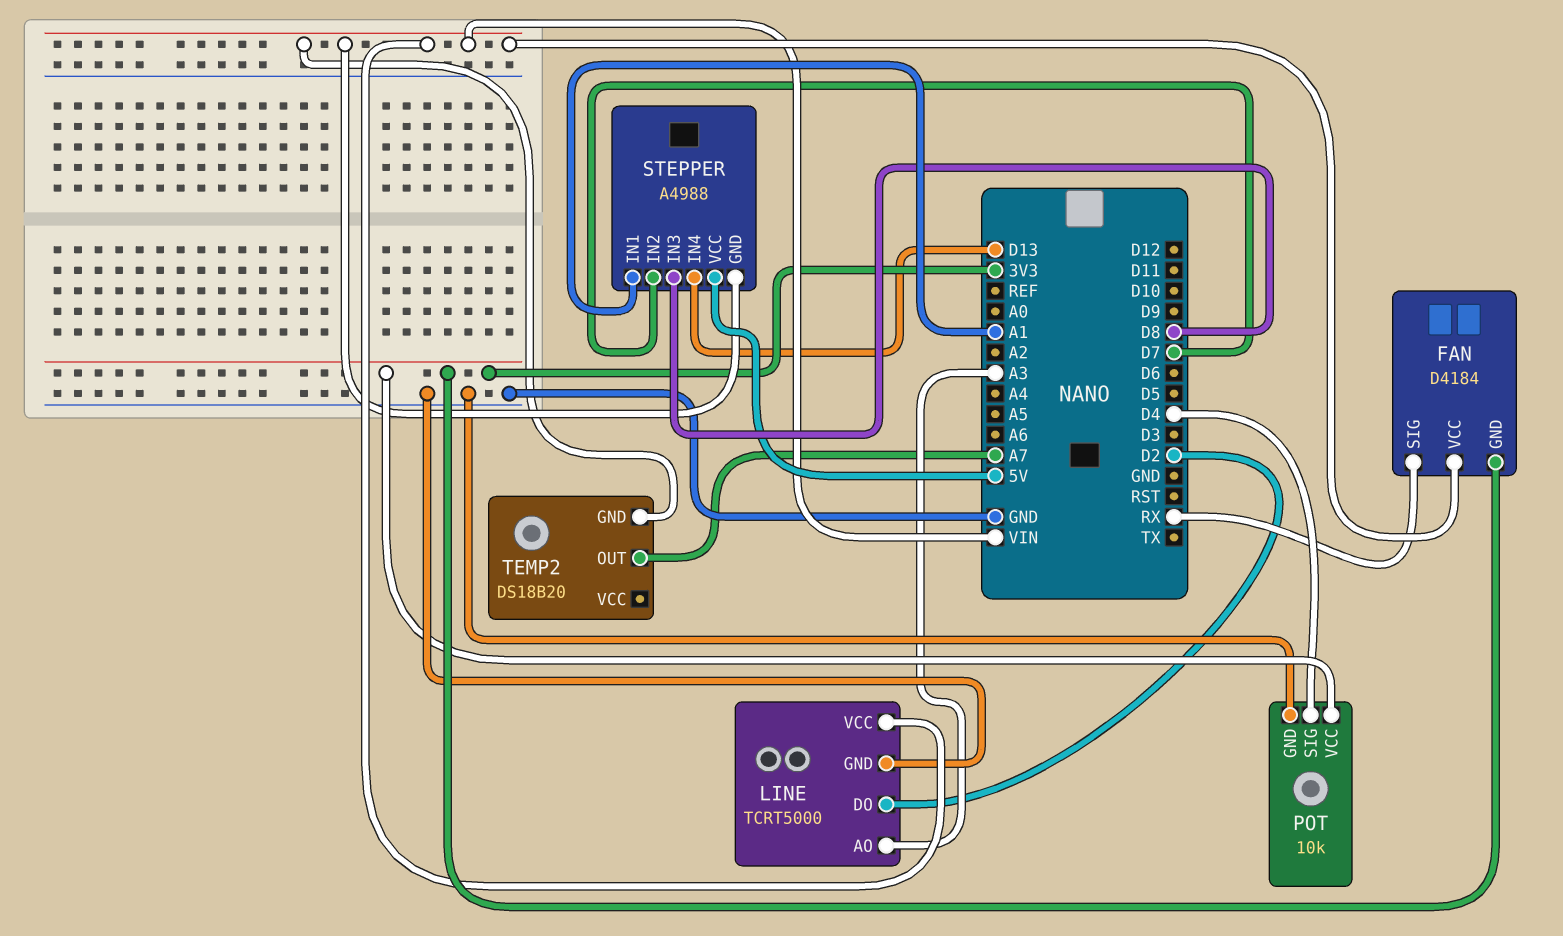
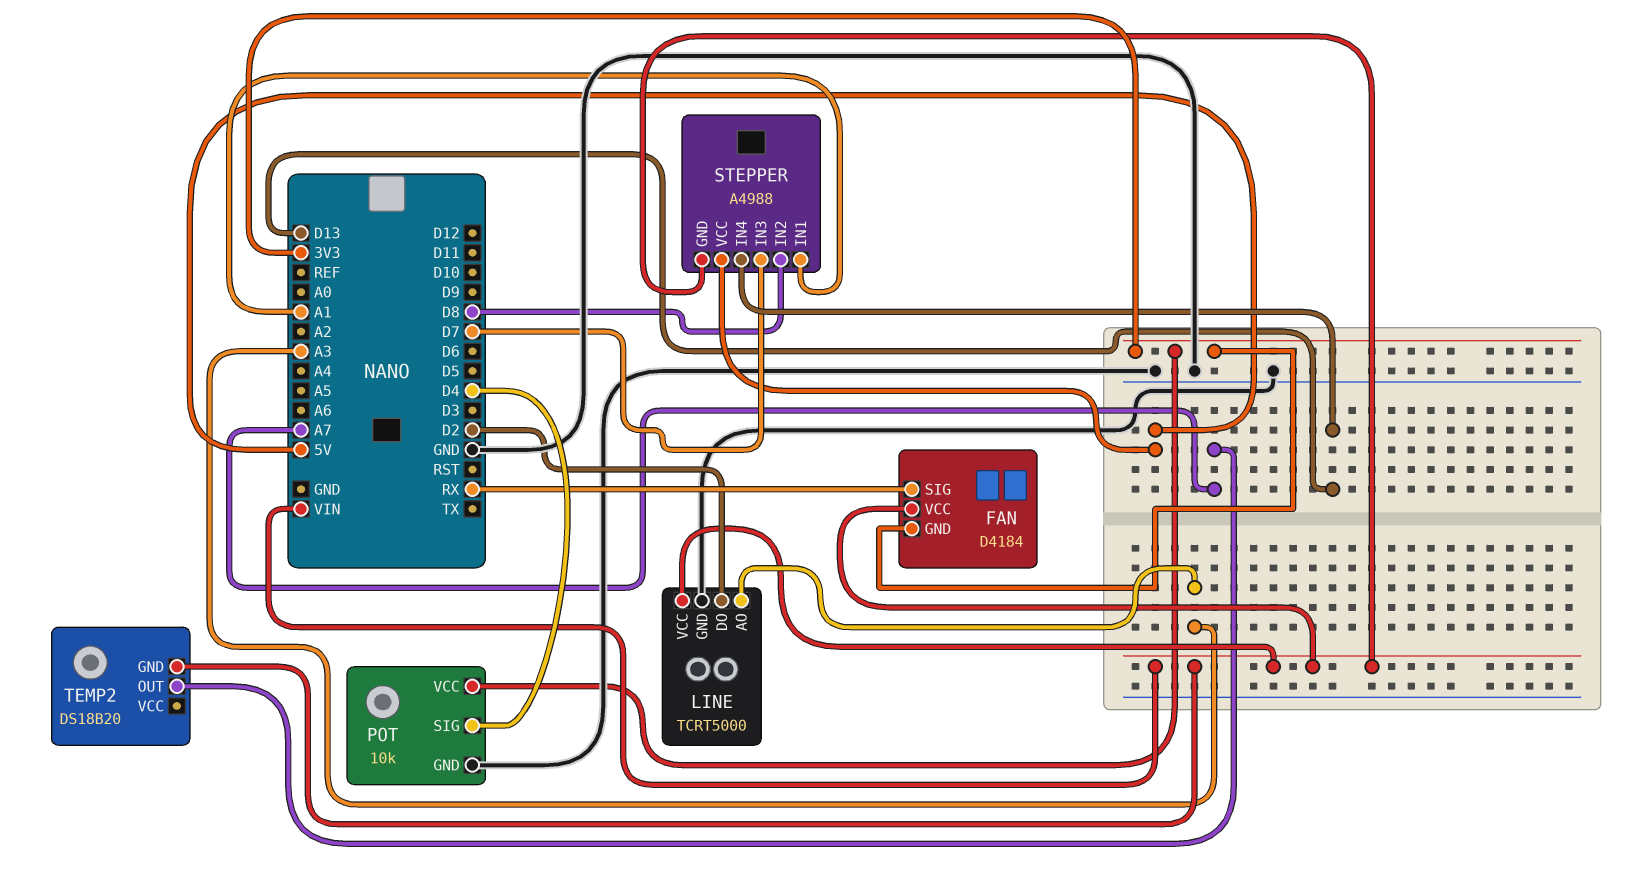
STEPPER pin IN2: D7 -> D8
STEPPER pin IN3: D8 -> D7

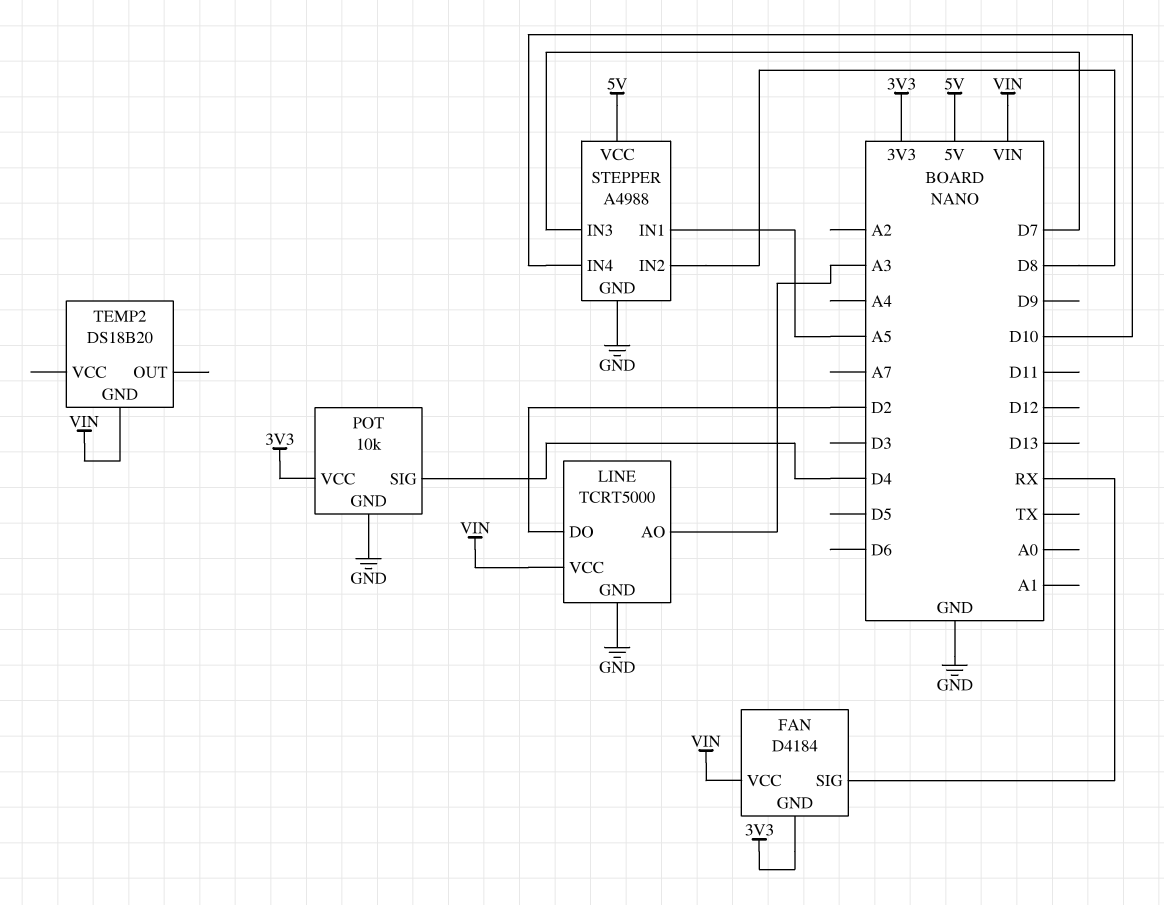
STEPPER pin GND: VIN -> GND
STEPPER pin IN1: A1 -> A5
STEPPER pin IN4: D13 -> D10
TEMP2 pin OUT: A7 -> none

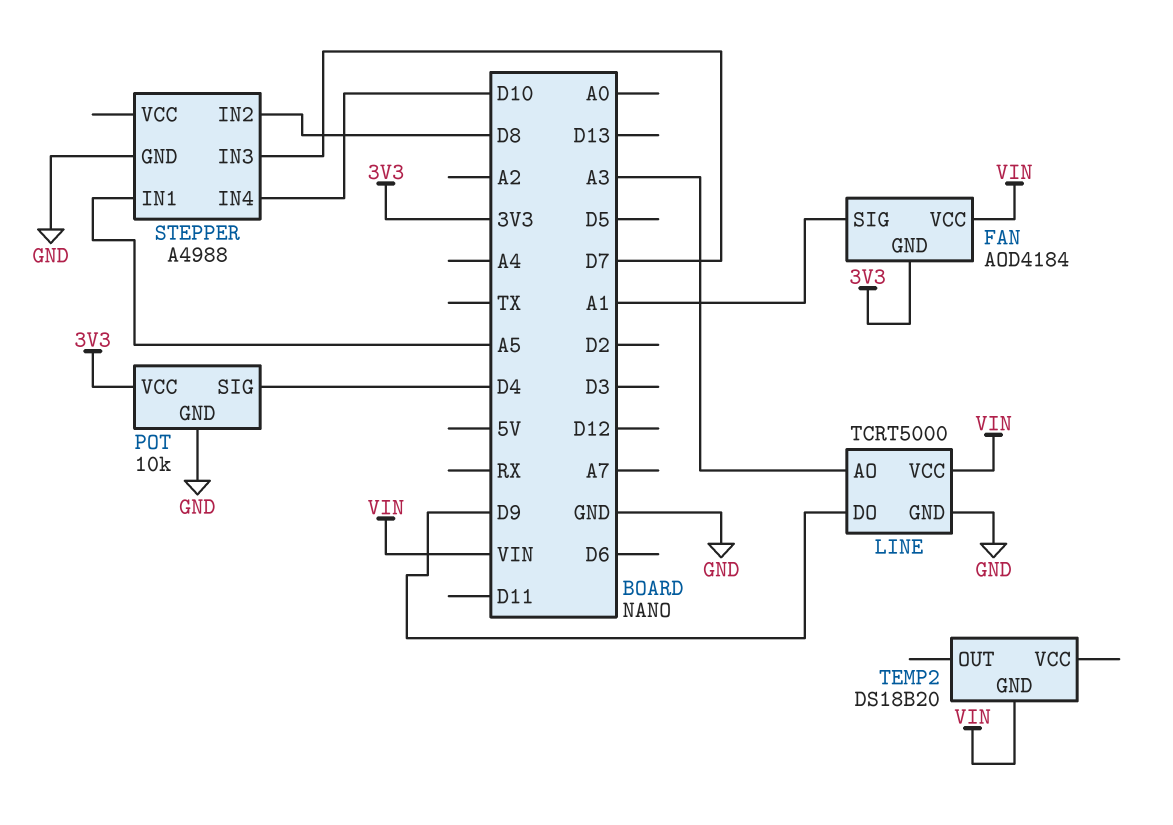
FAN: D4184 -> AOD4184
FAN pin SIG: RX -> A1
LINE pin DO: D2 -> D9
STEPPER pin VCC: 5V -> none

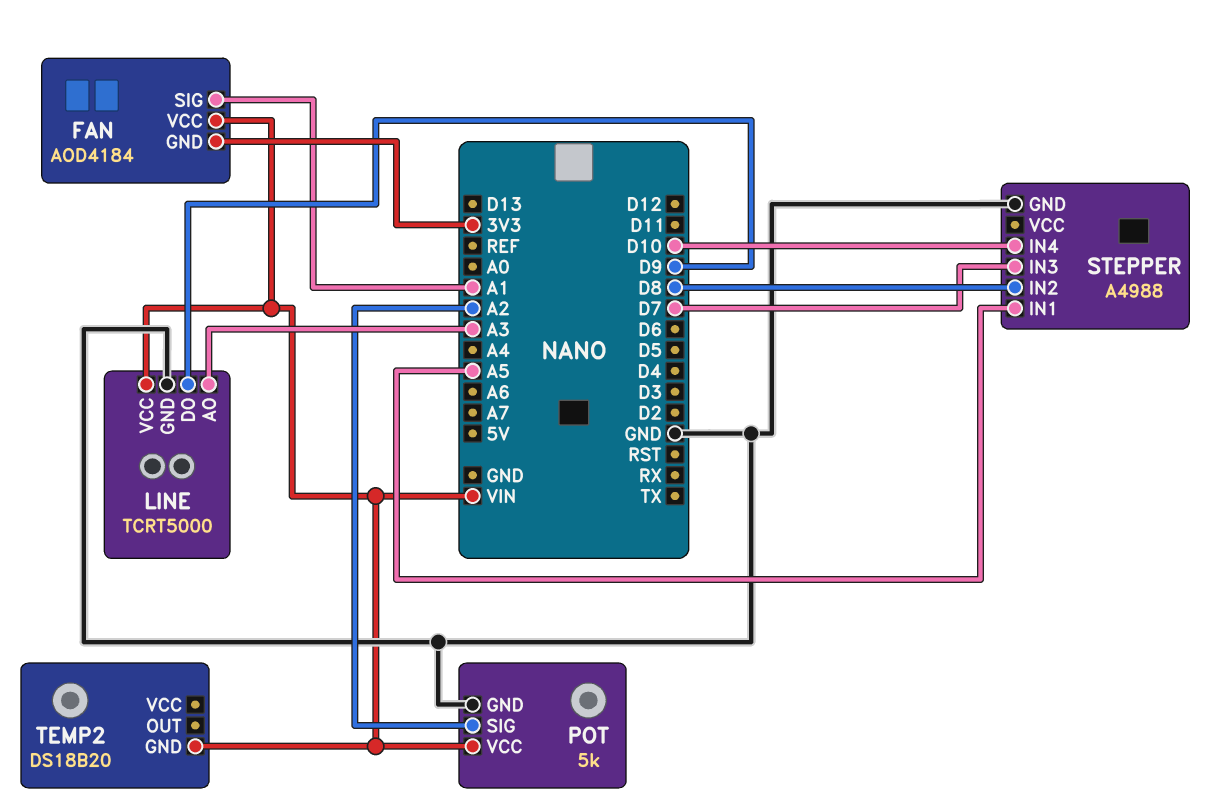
POT: 10k -> 5k
POT pin SIG: D4 -> A2
POT pin VCC: 3V3 -> VIN

